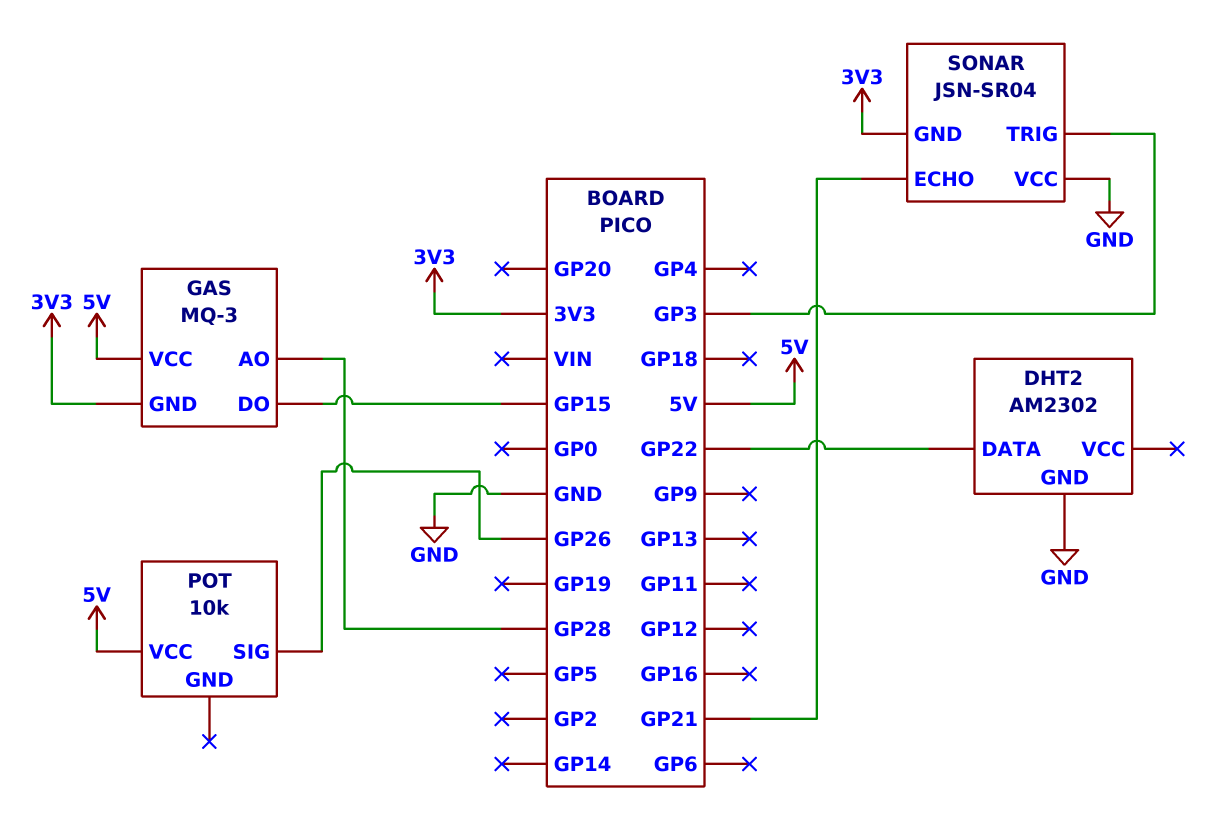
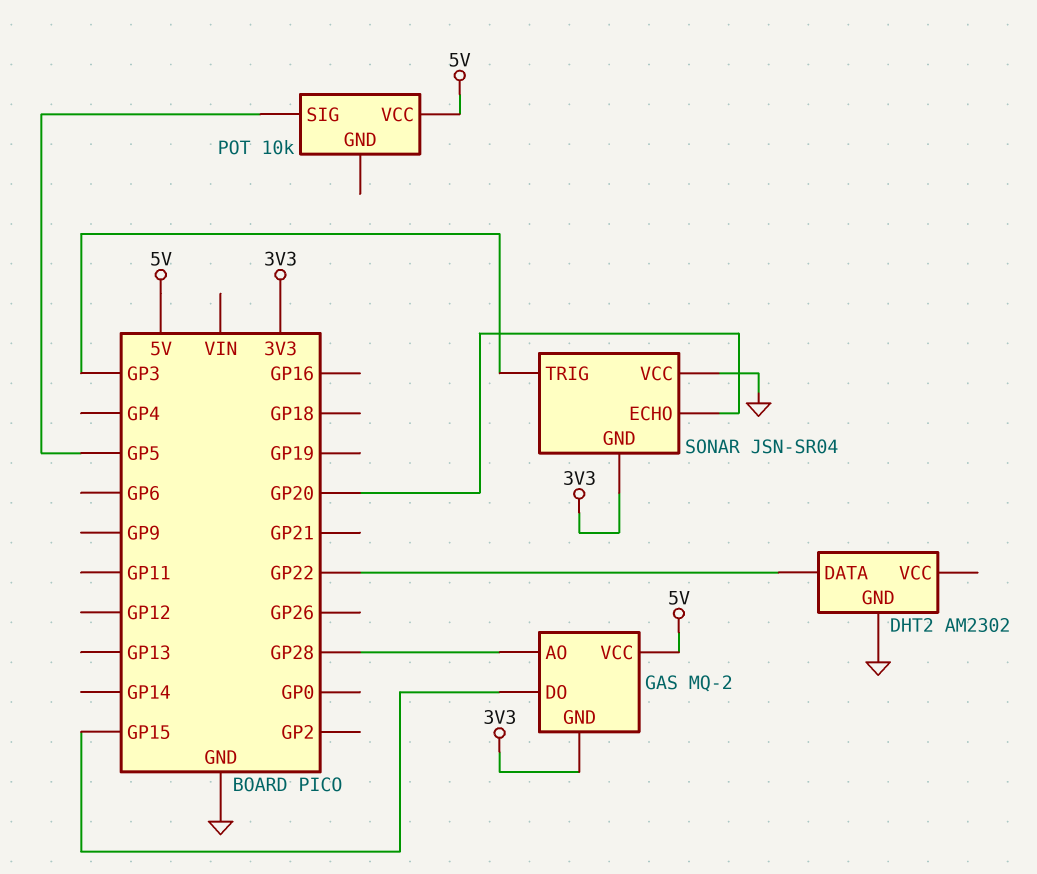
GAS: MQ-3 -> MQ-2
POT pin SIG: GP26 -> GP5
SONAR pin ECHO: GP21 -> GP20

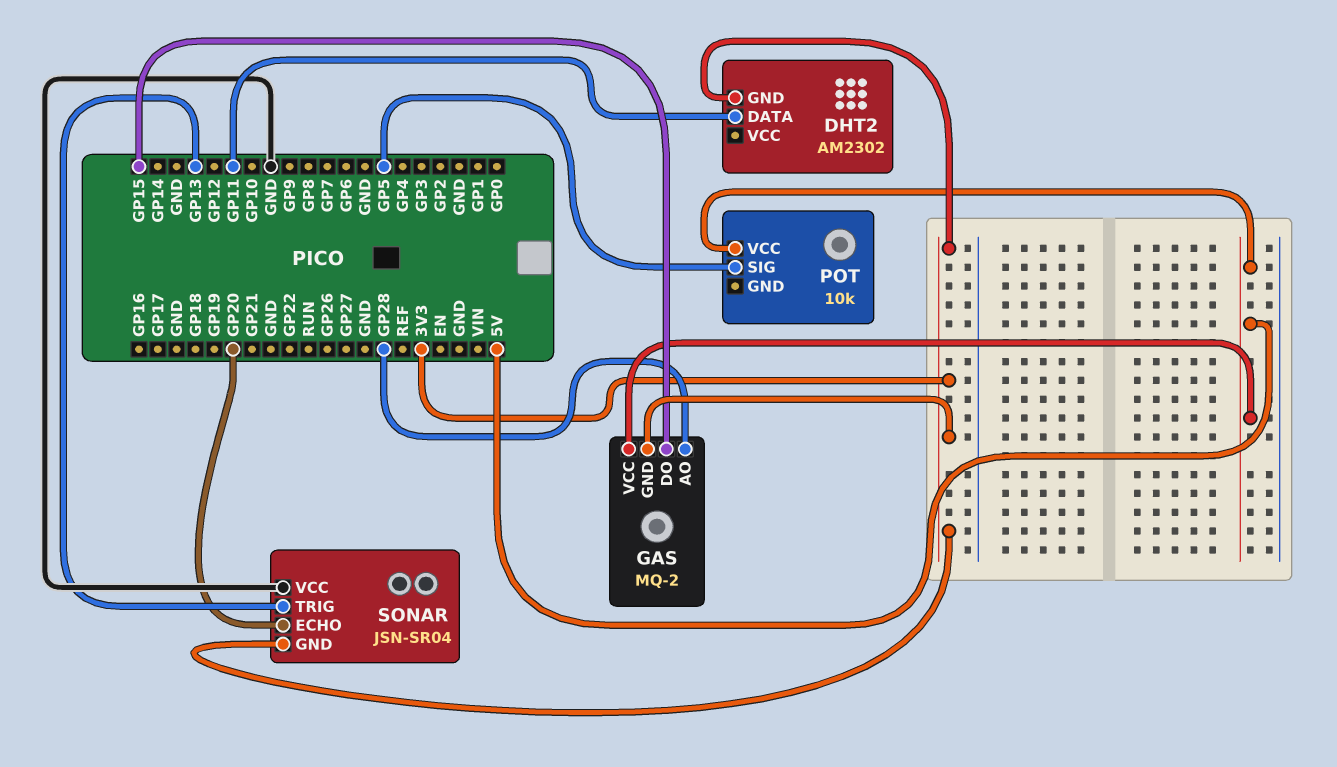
DHT2 pin DATA: GP22 -> GP11
DHT2 pin GND: GND -> 3V3
SONAR pin TRIG: GP3 -> GP13

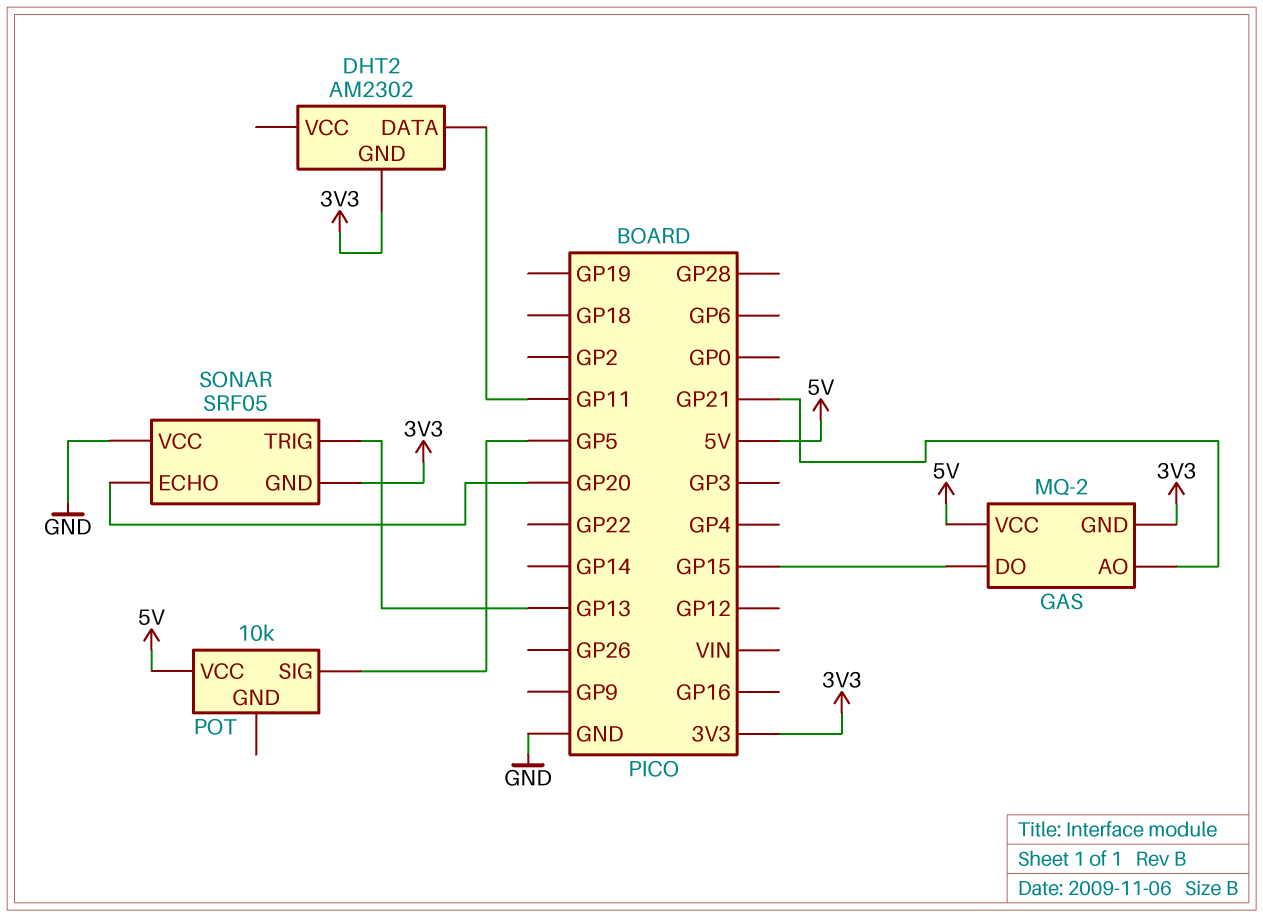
GAS pin AO: GP28 -> GP21
SONAR: JSN-SR04 -> SRF05

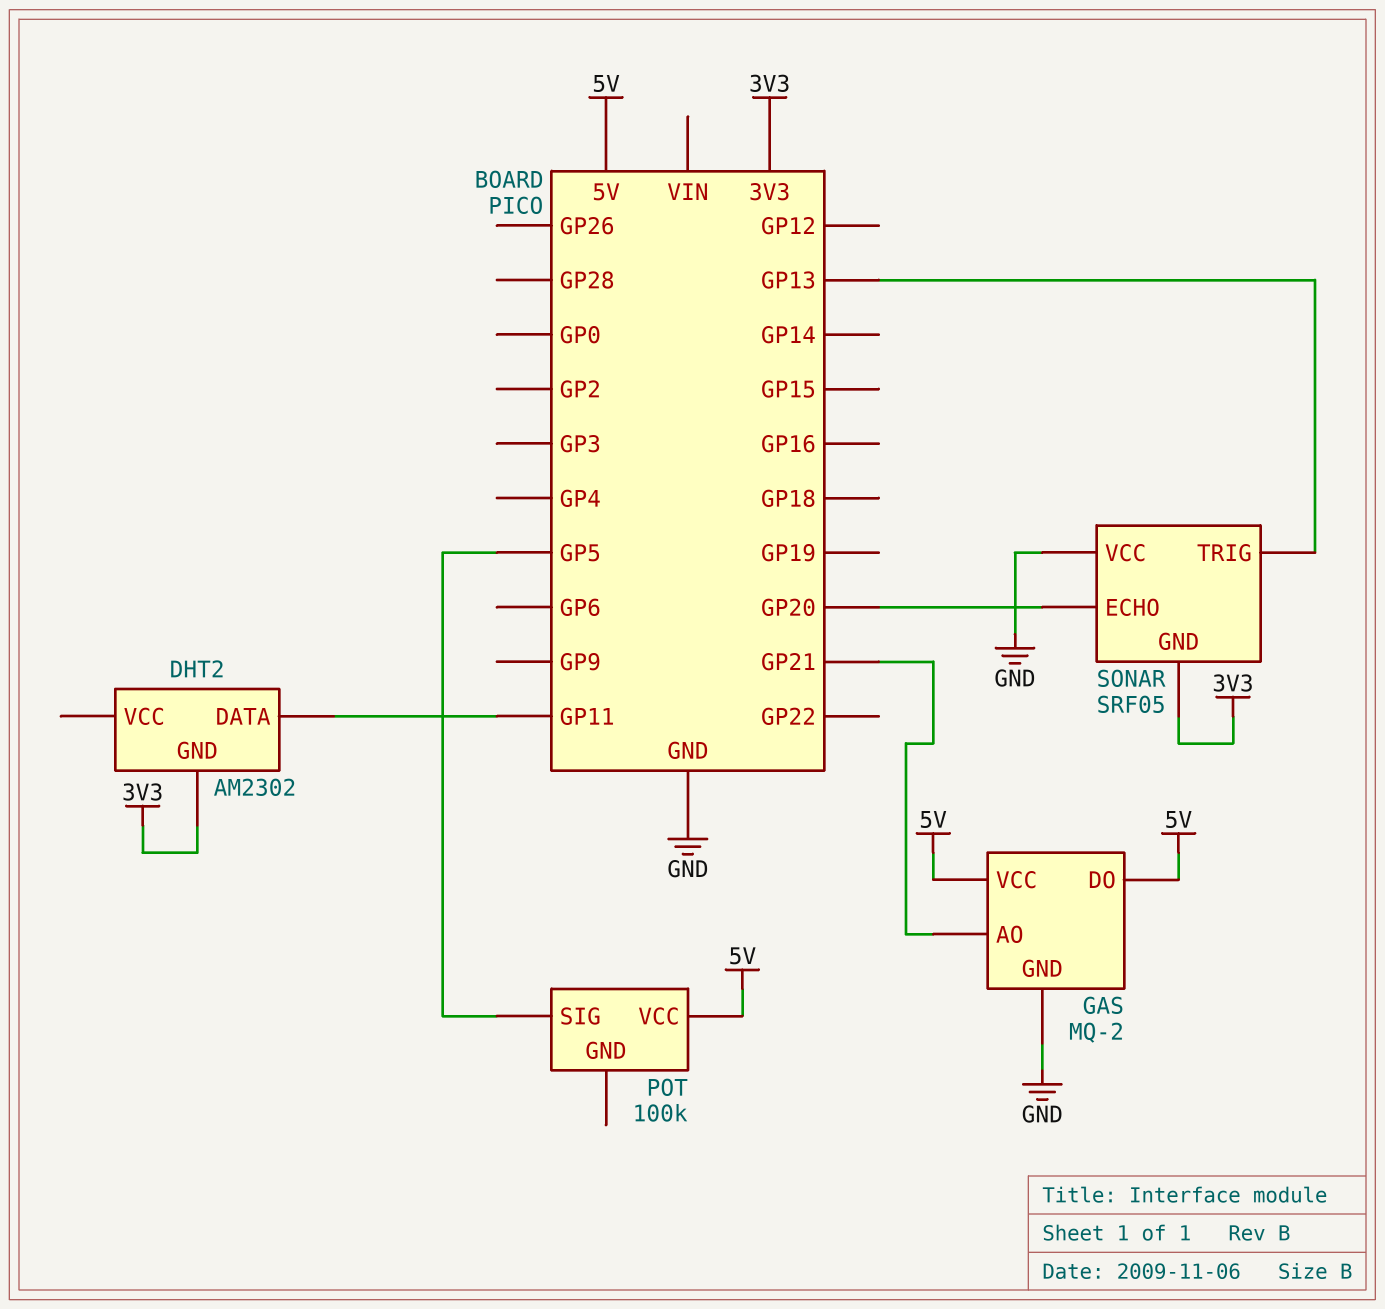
GAS pin DO: GP15 -> 5V
GAS pin GND: 3V3 -> GND
POT: 10k -> 100k

